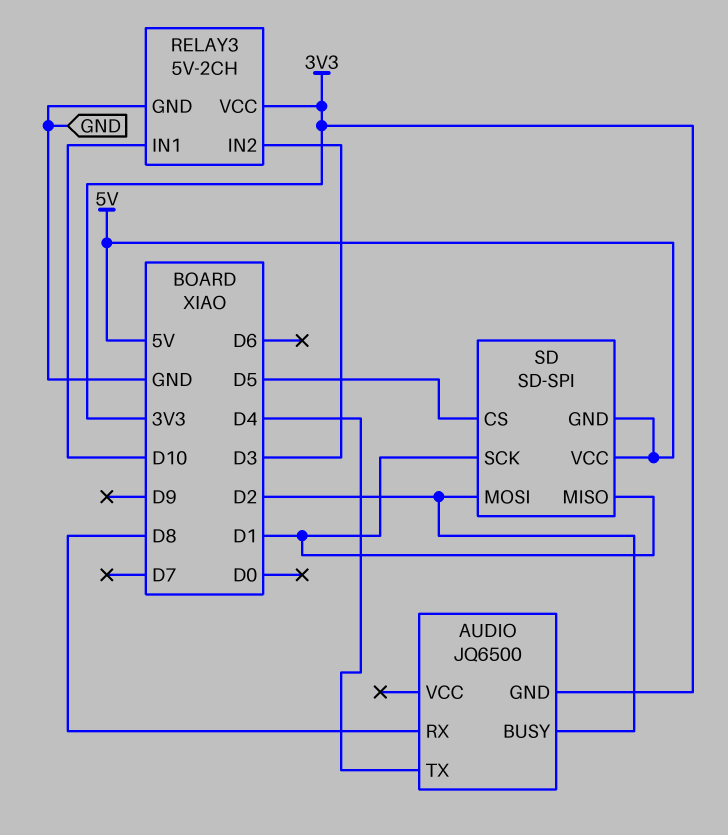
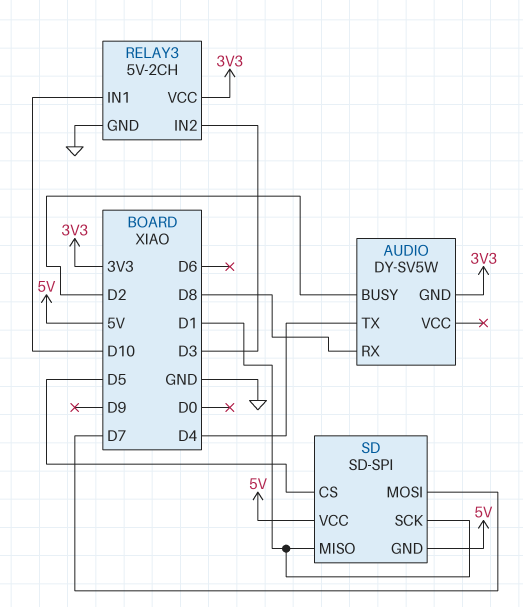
AUDIO: JQ6500 -> DY-SV5W
SD pin MOSI: D2 -> D7

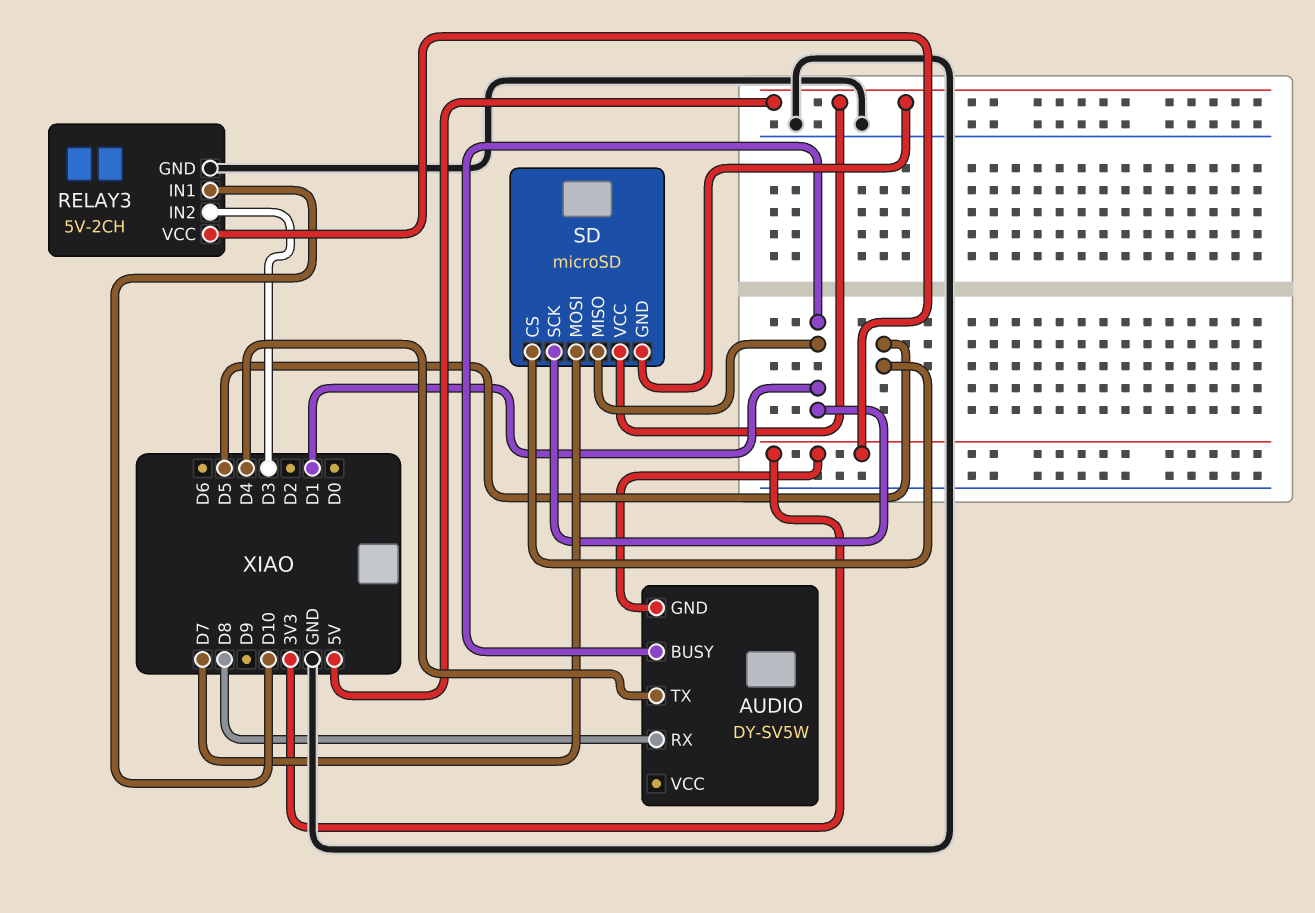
AUDIO pin BUSY: D2 -> D1
SD: SD-SPI -> microSD

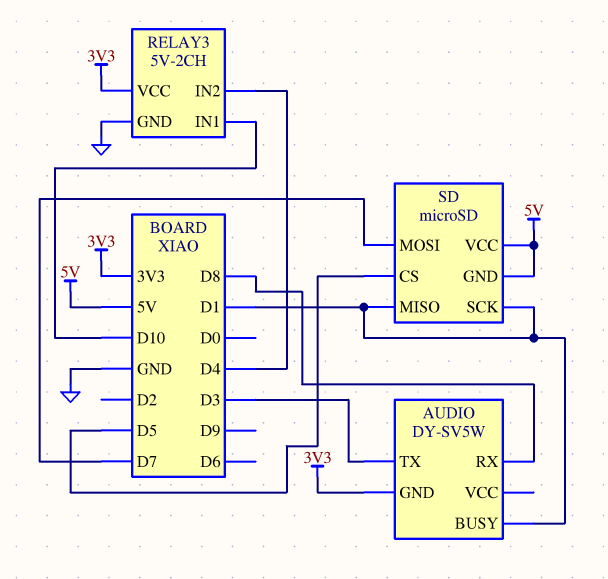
AUDIO pin TX: D4 -> D3
RELAY3 pin IN2: D3 -> D4

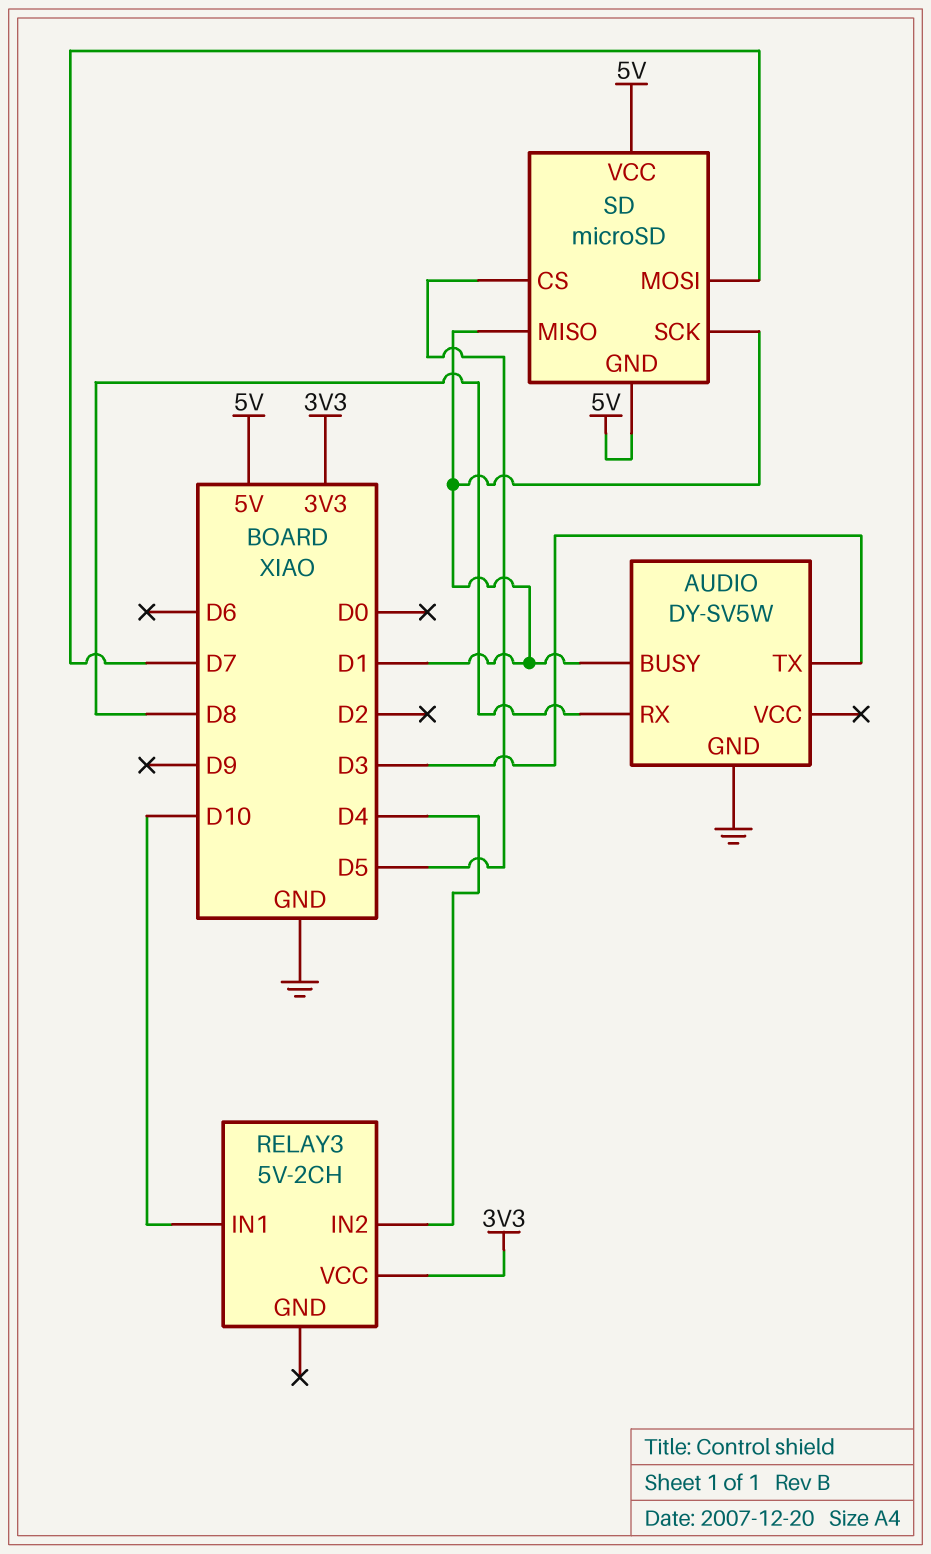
AUDIO pin GND: 3V3 -> GND
RELAY3 pin GND: GND -> none

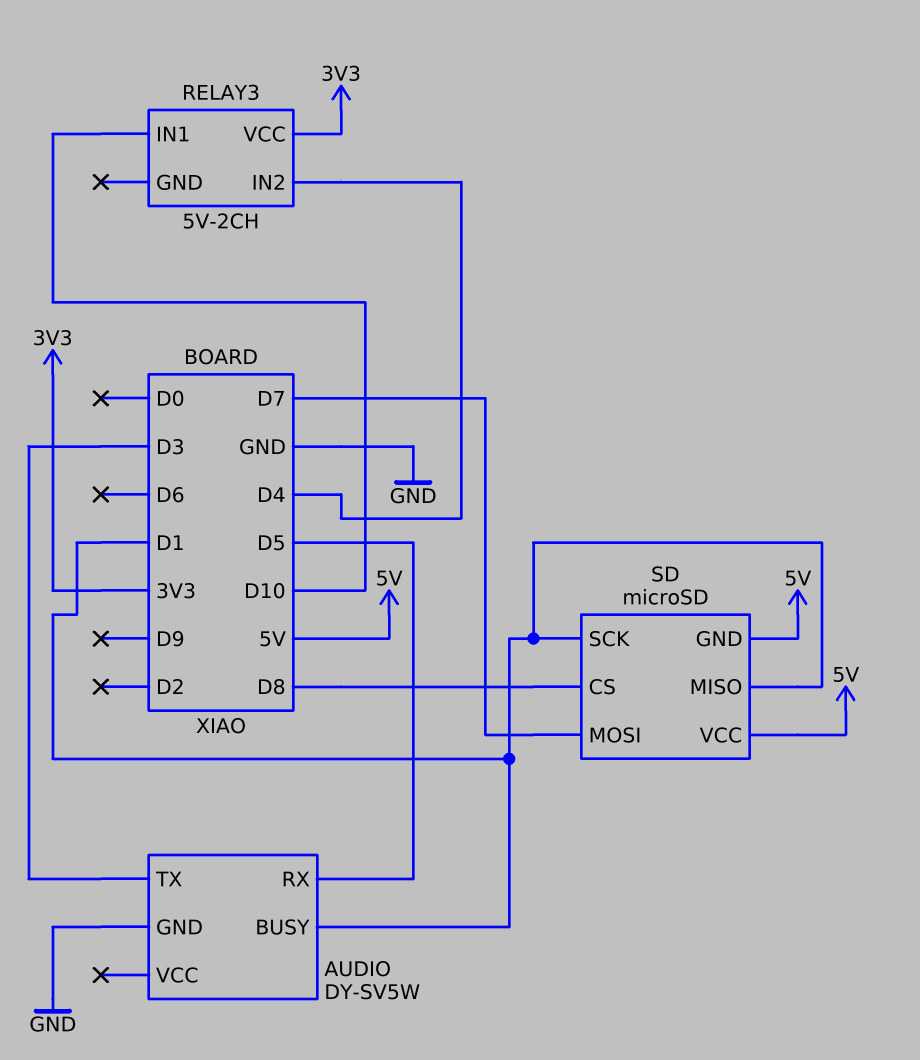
AUDIO pin RX: D8 -> D5
SD pin CS: D5 -> D8

